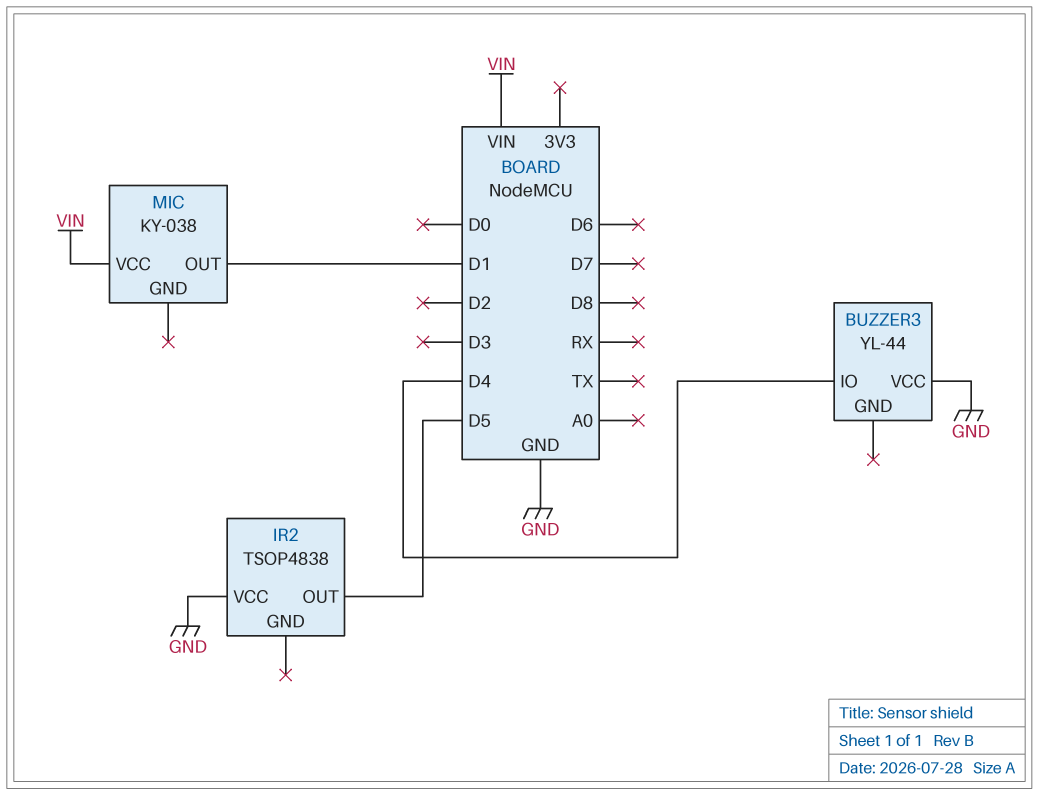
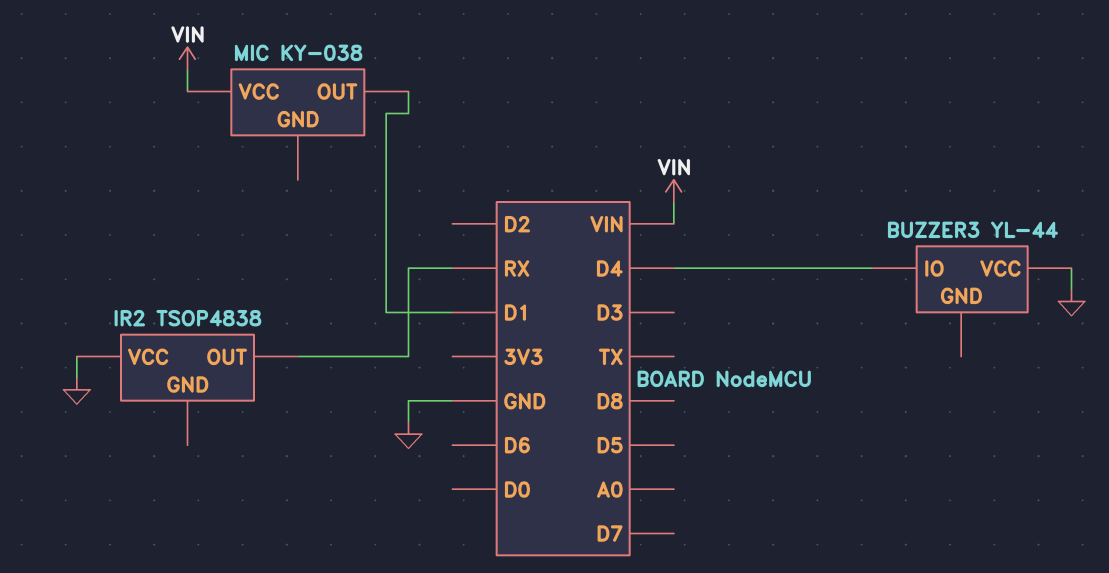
IR2 pin OUT: D5 -> RX

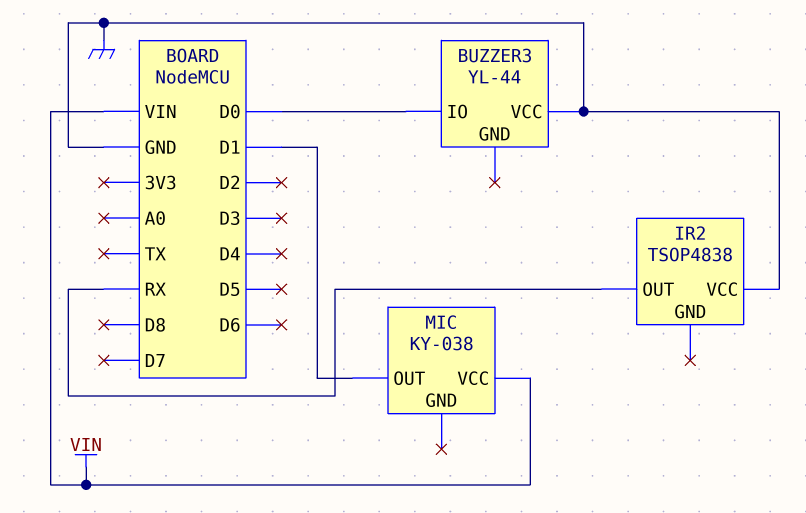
BUZZER3 pin IO: D4 -> D0

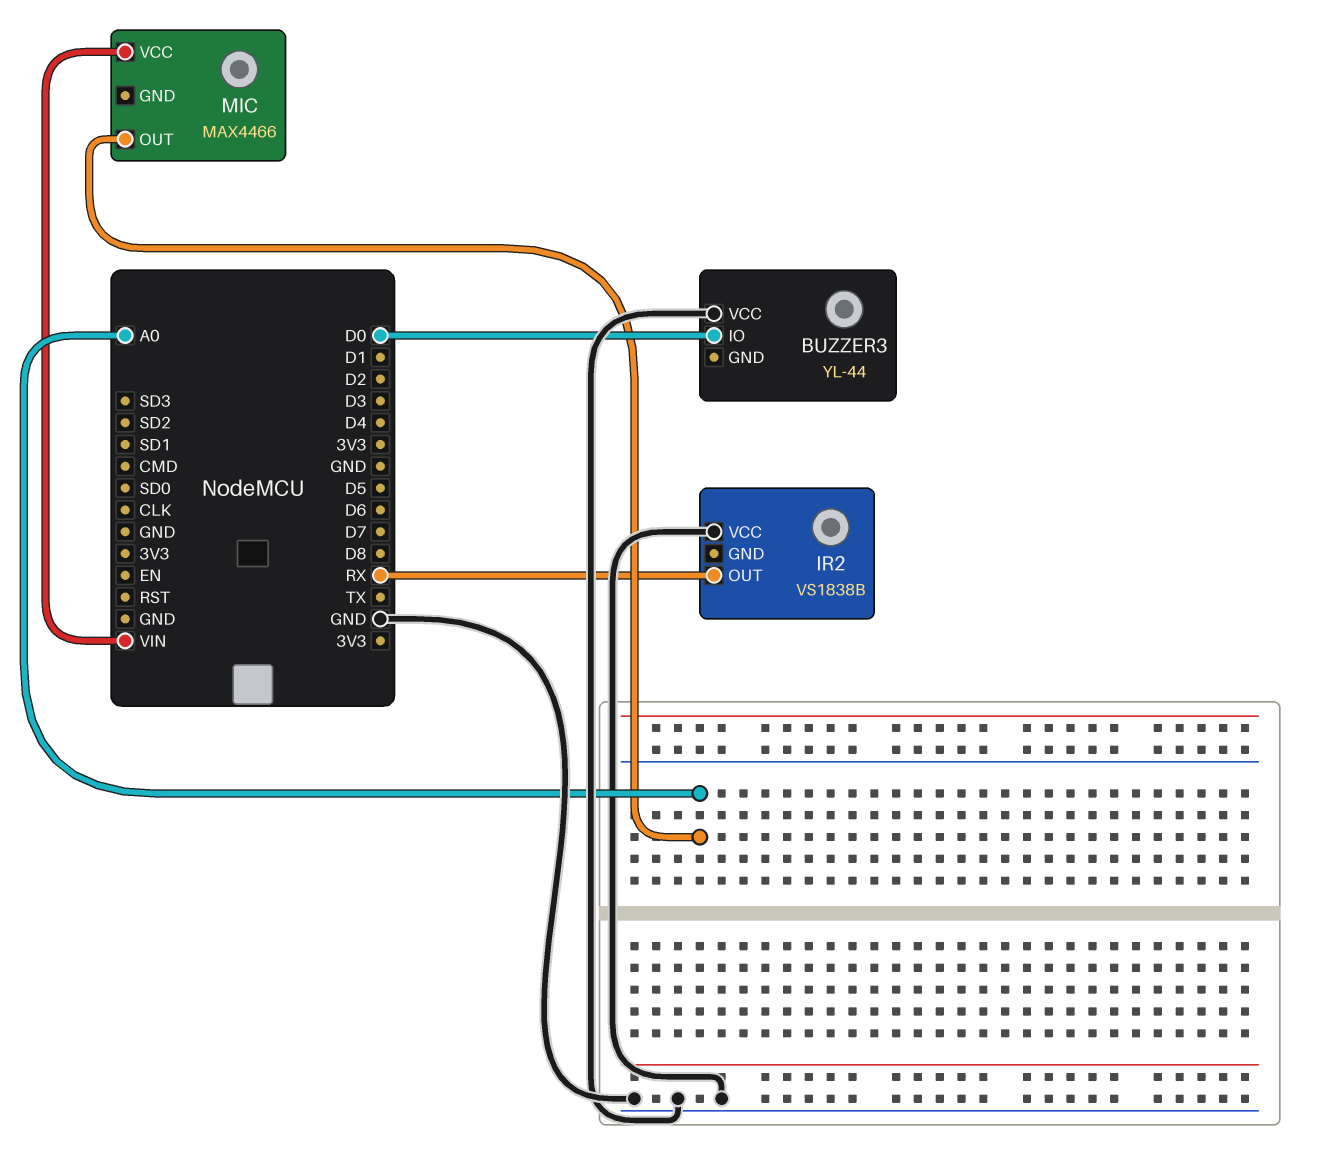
IR2: TSOP4838 -> VS1838B
MIC: KY-038 -> MAX4466
MIC pin OUT: D1 -> A0

